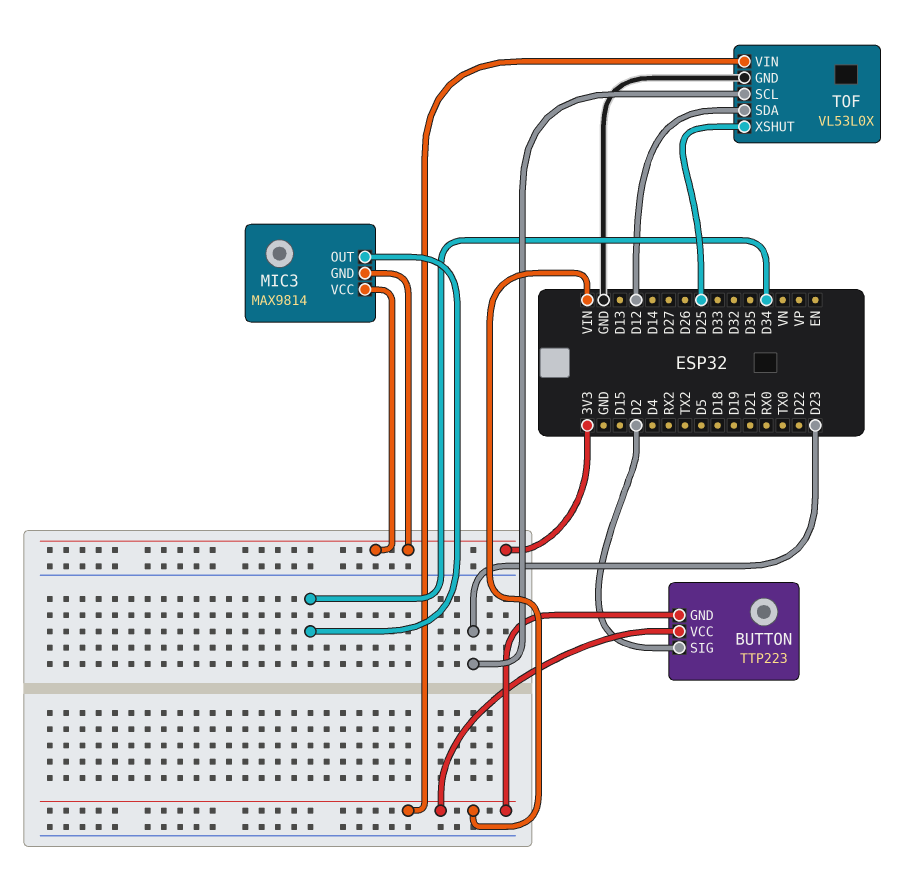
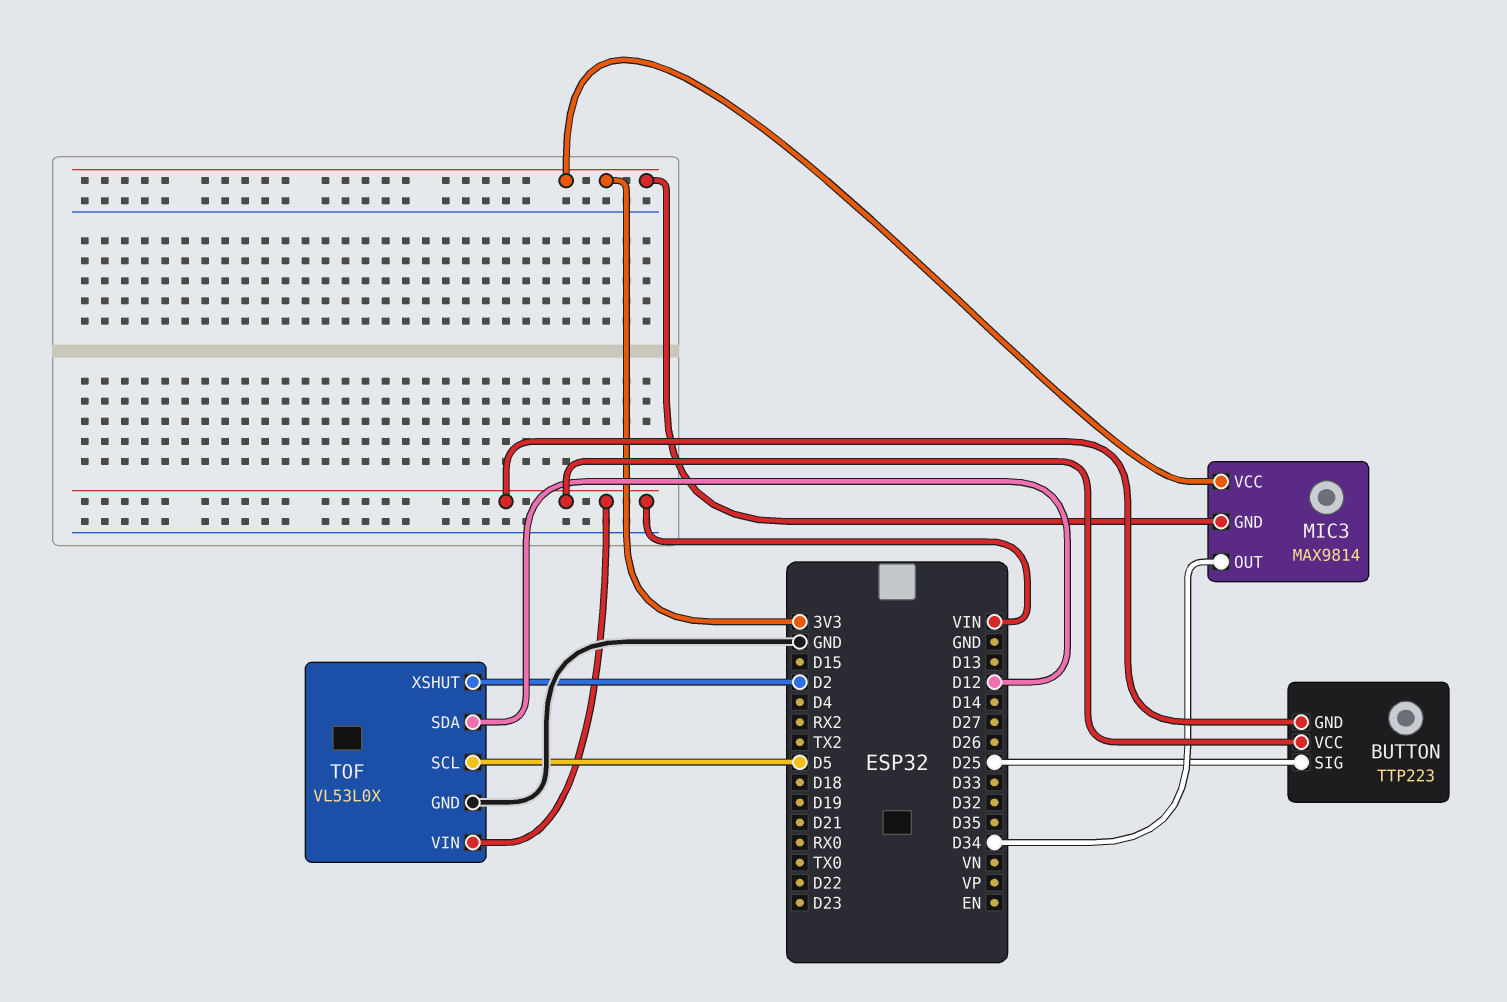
BUTTON pin SIG: D2 -> D25
TOF pin SCL: D23 -> D5
TOF pin XSHUT: D25 -> D2

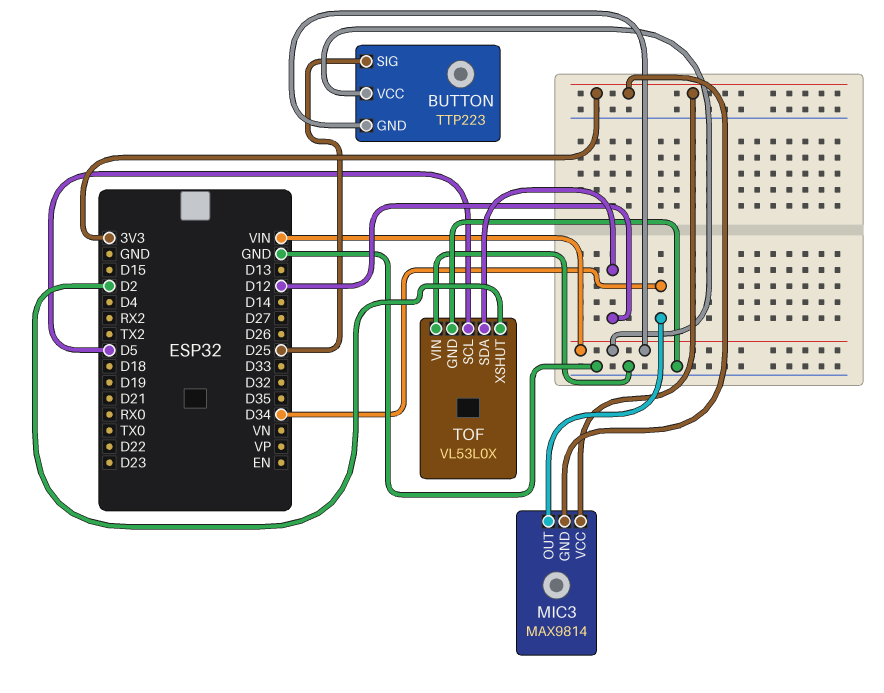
TOF pin VIN: VIN -> GND

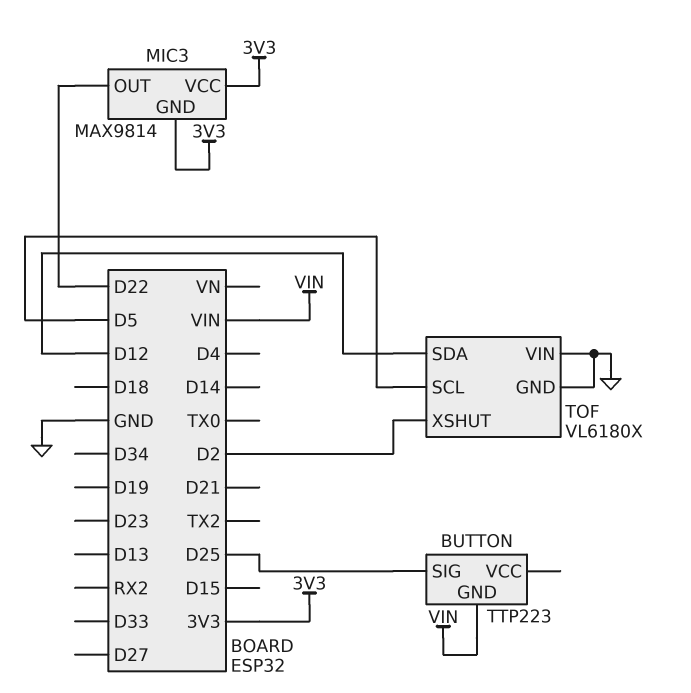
BUTTON pin VCC: VIN -> none
MIC3 pin OUT: D34 -> D22
TOF: VL53L0X -> VL6180X

